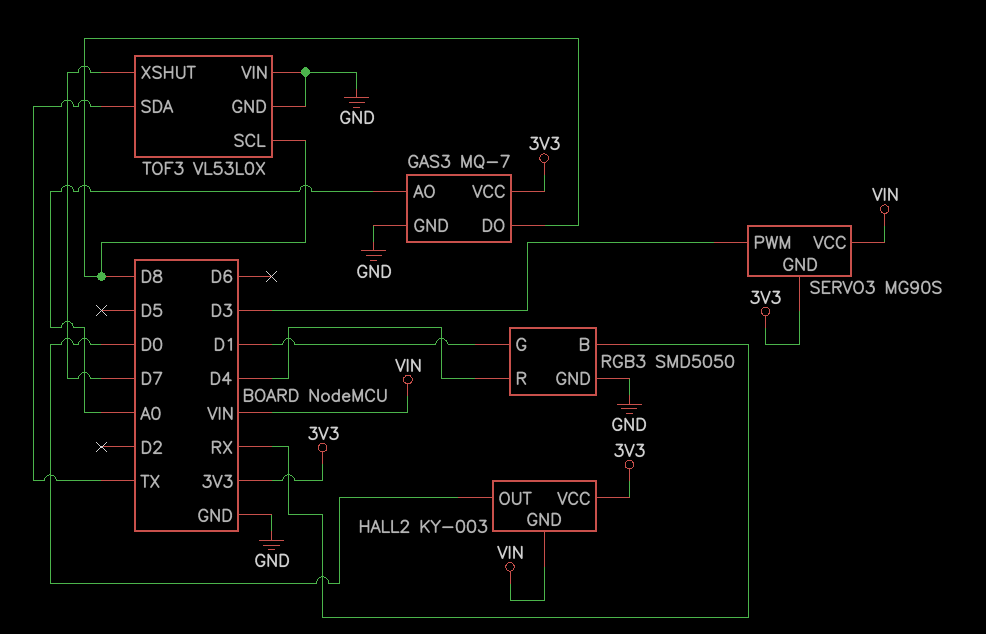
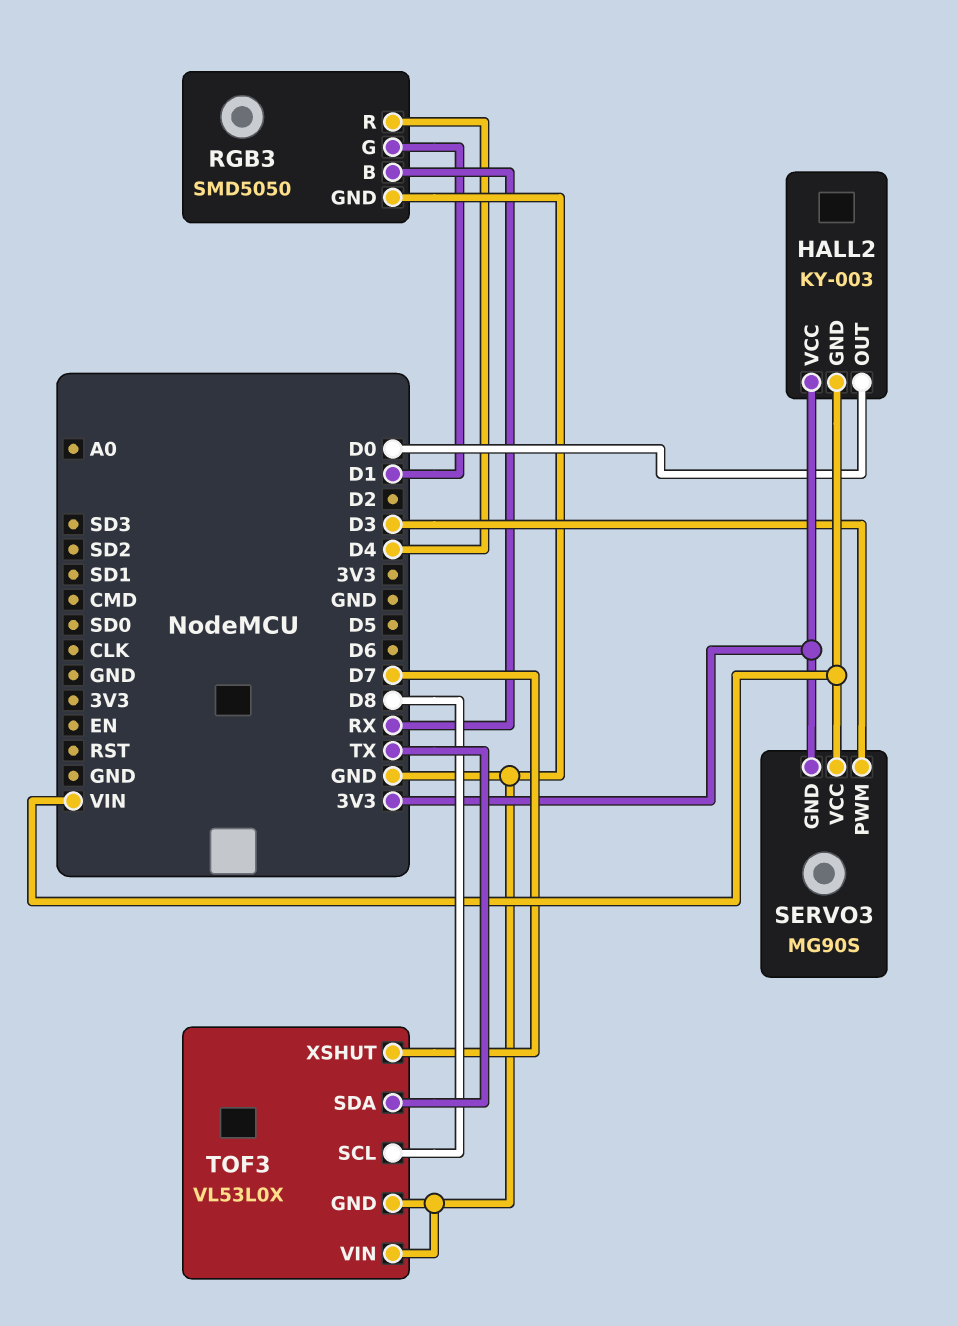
GAS3: MQ-7 -> none
GAS3 pin AO: A0 -> none
GAS3 pin DO: D8 -> none
GAS3 pin GND: GND -> none
GAS3 pin VCC: 3V3 -> none

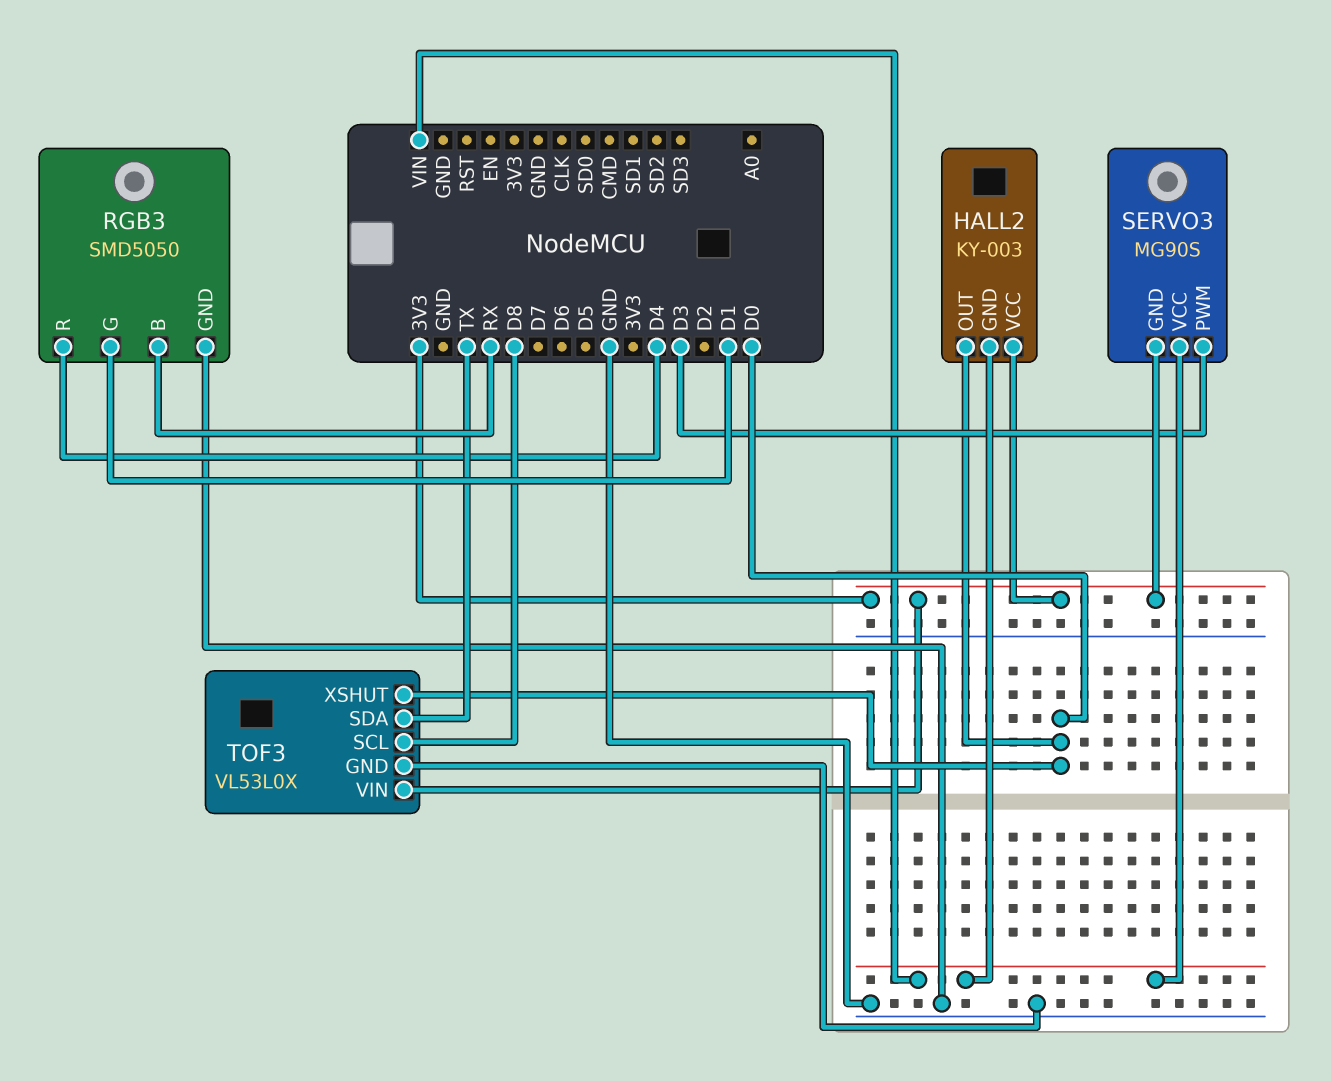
TOF3 pin VIN: GND -> 3V3
TOF3 pin XSHUT: D7 -> D0

